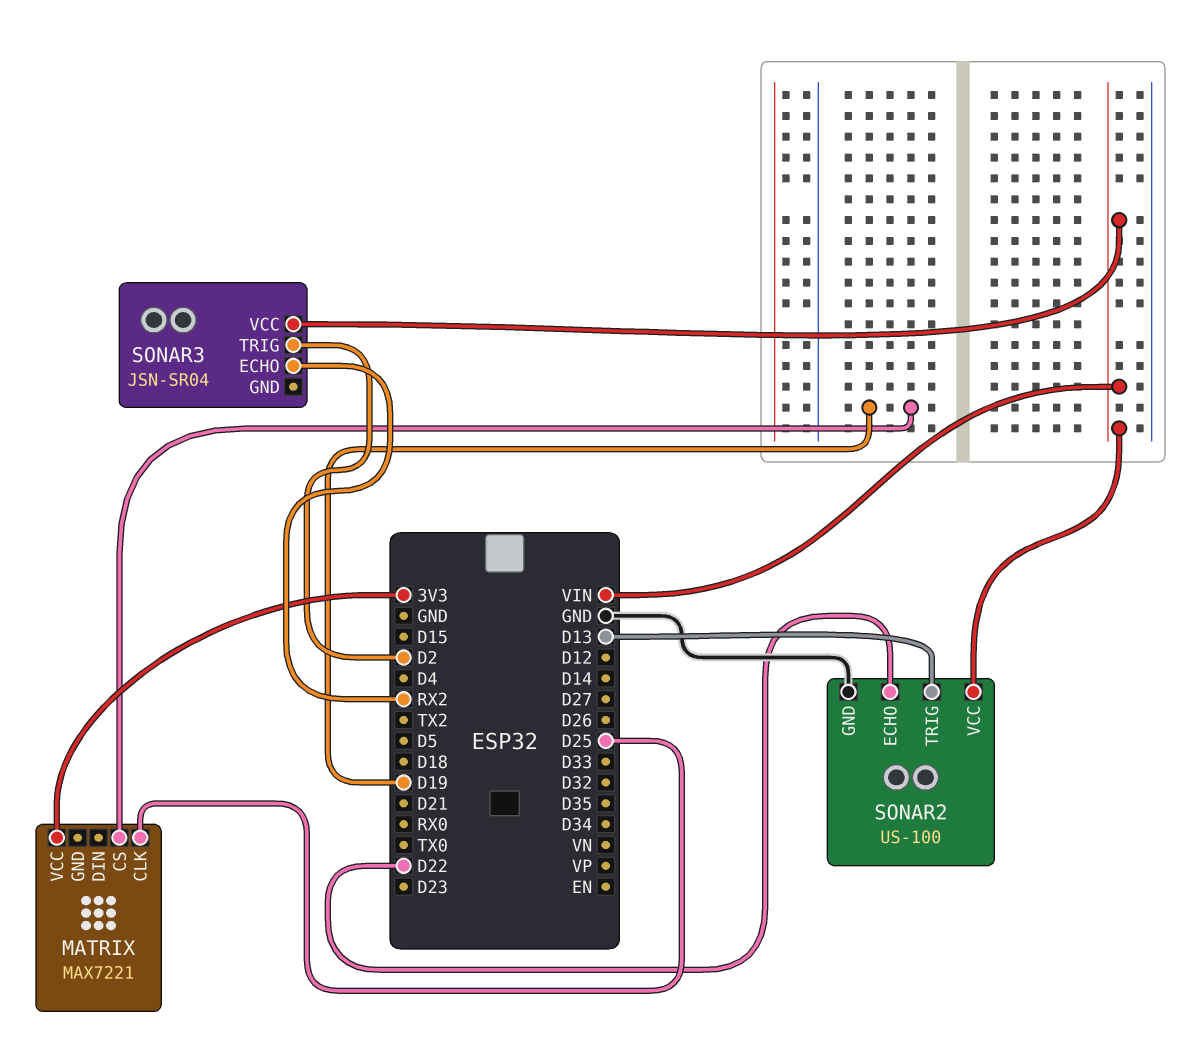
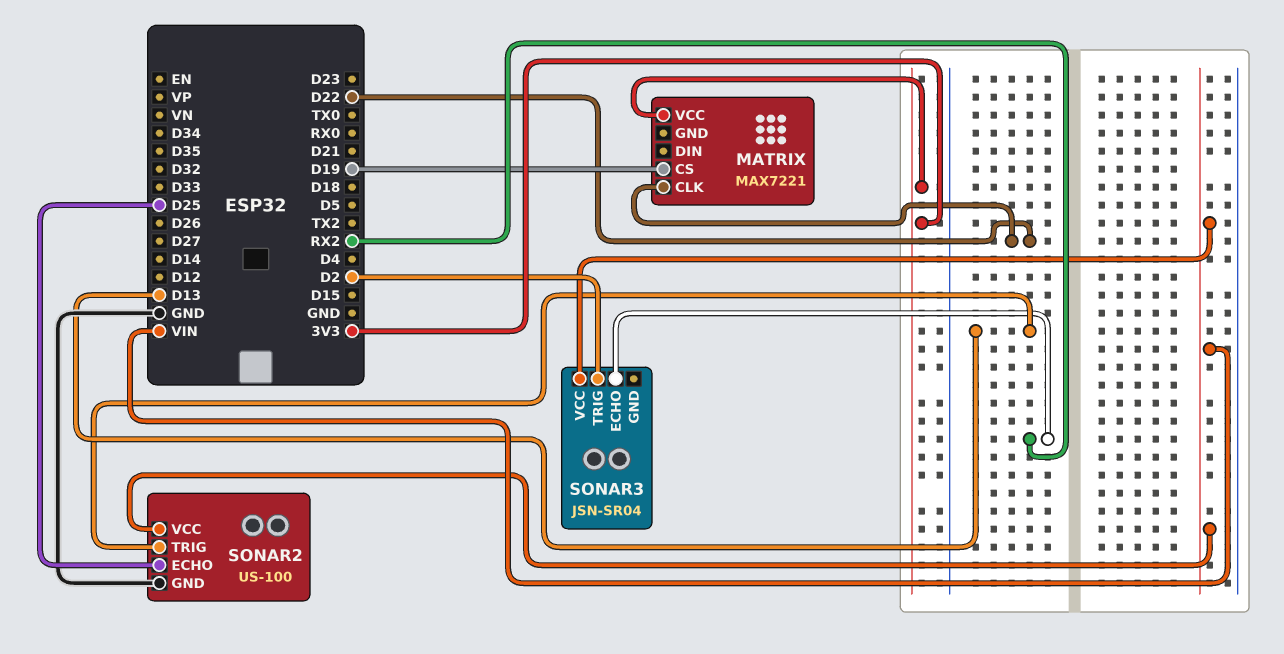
MATRIX pin CLK: D25 -> D22
SONAR2 pin ECHO: D22 -> D25

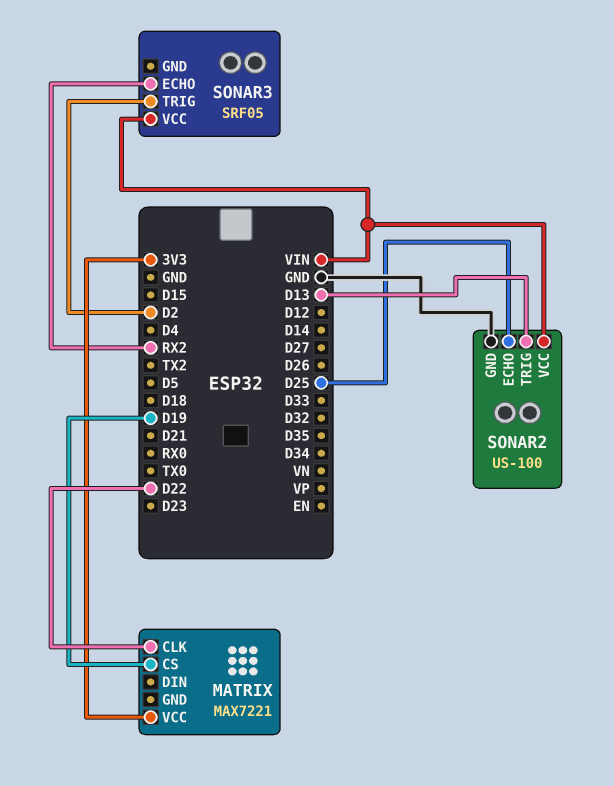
SONAR3: JSN-SR04 -> SRF05

